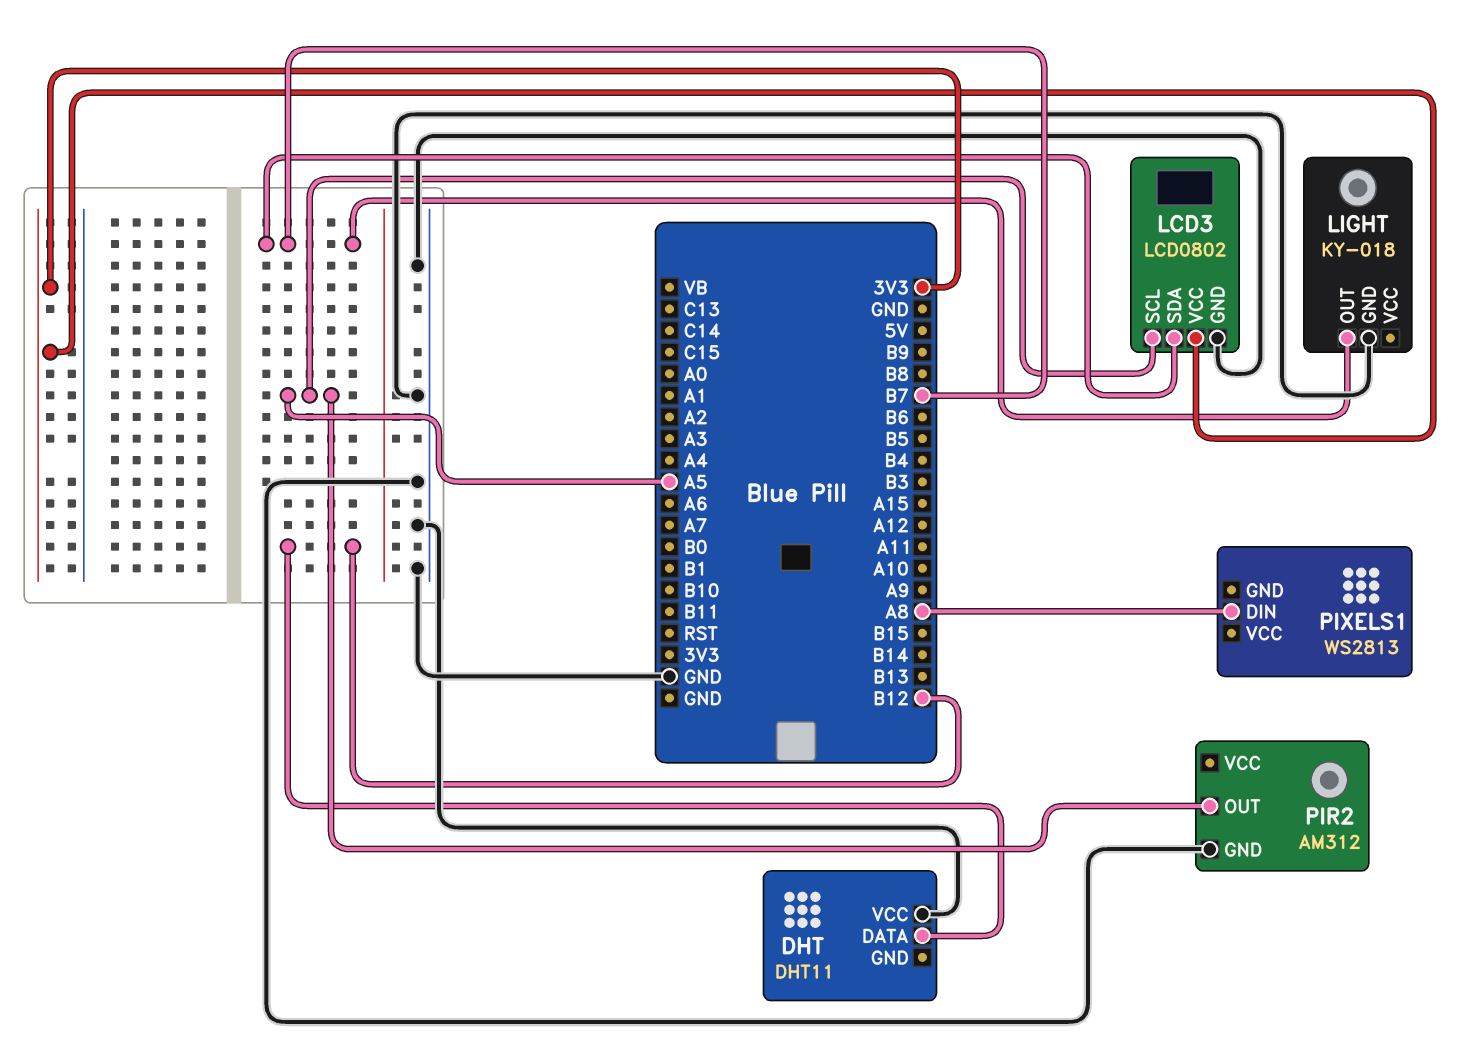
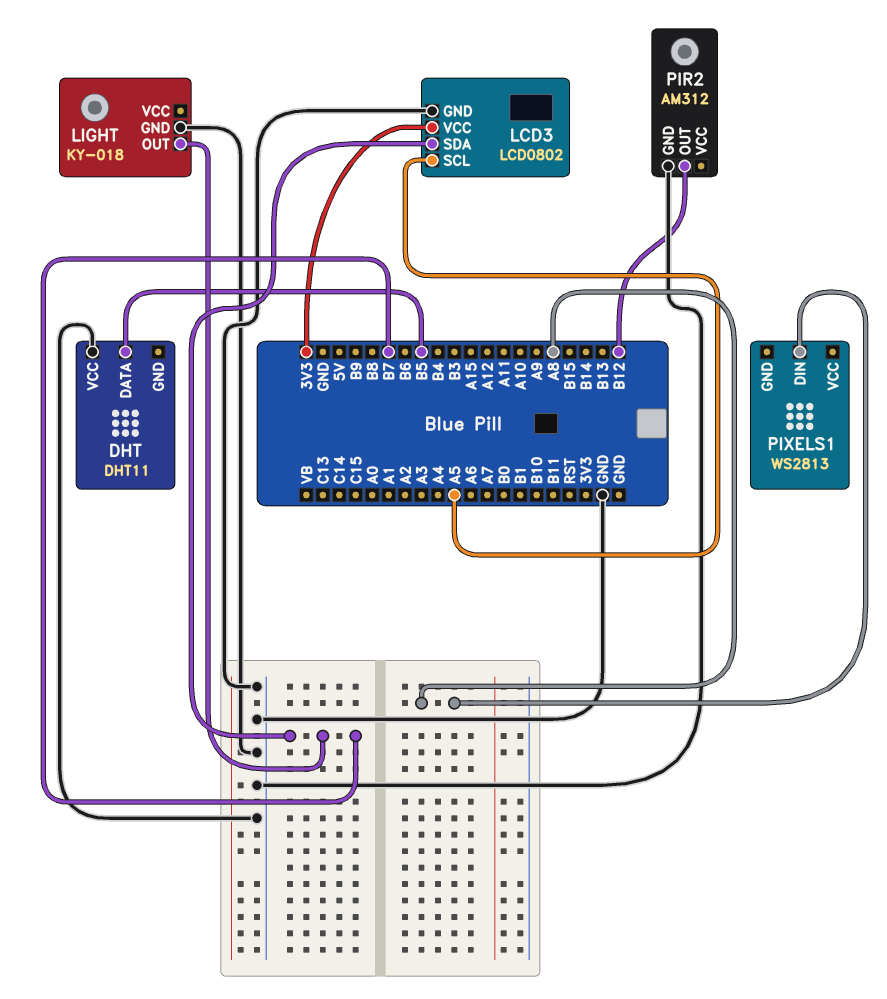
DHT pin DATA: B12 -> B5
PIR2 pin OUT: A5 -> B12

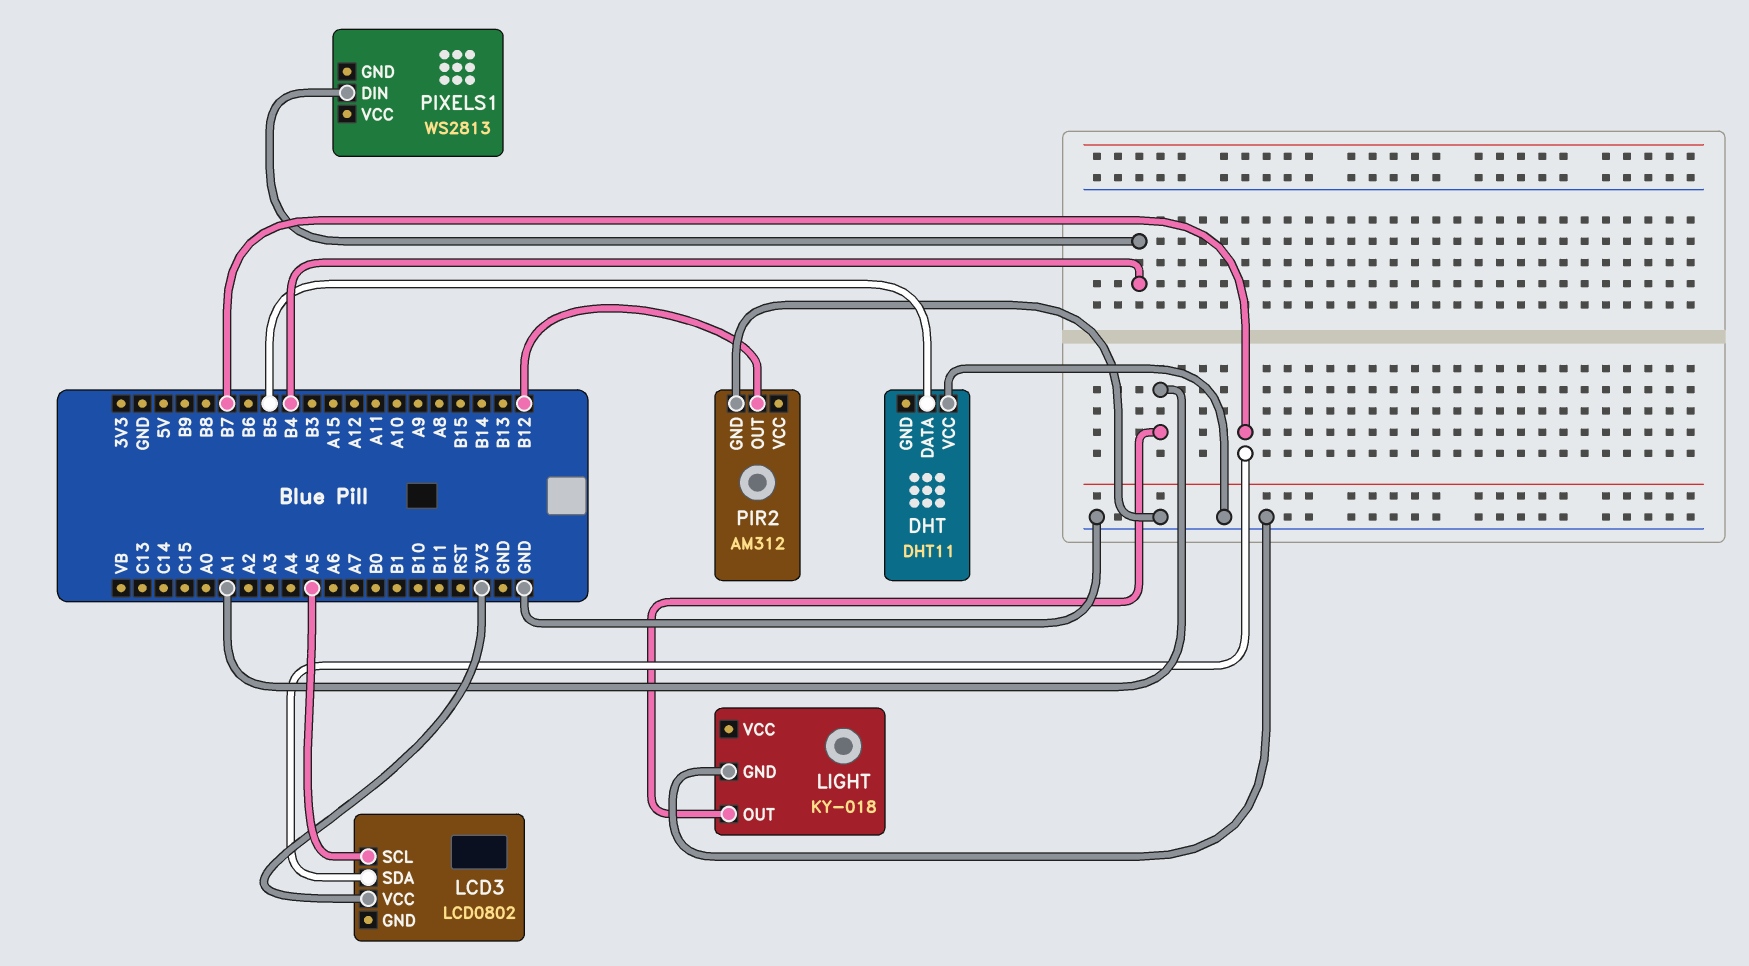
LCD3 pin GND: GND -> none
LIGHT pin OUT: B7 -> A1
PIXELS1 pin DIN: A8 -> B4

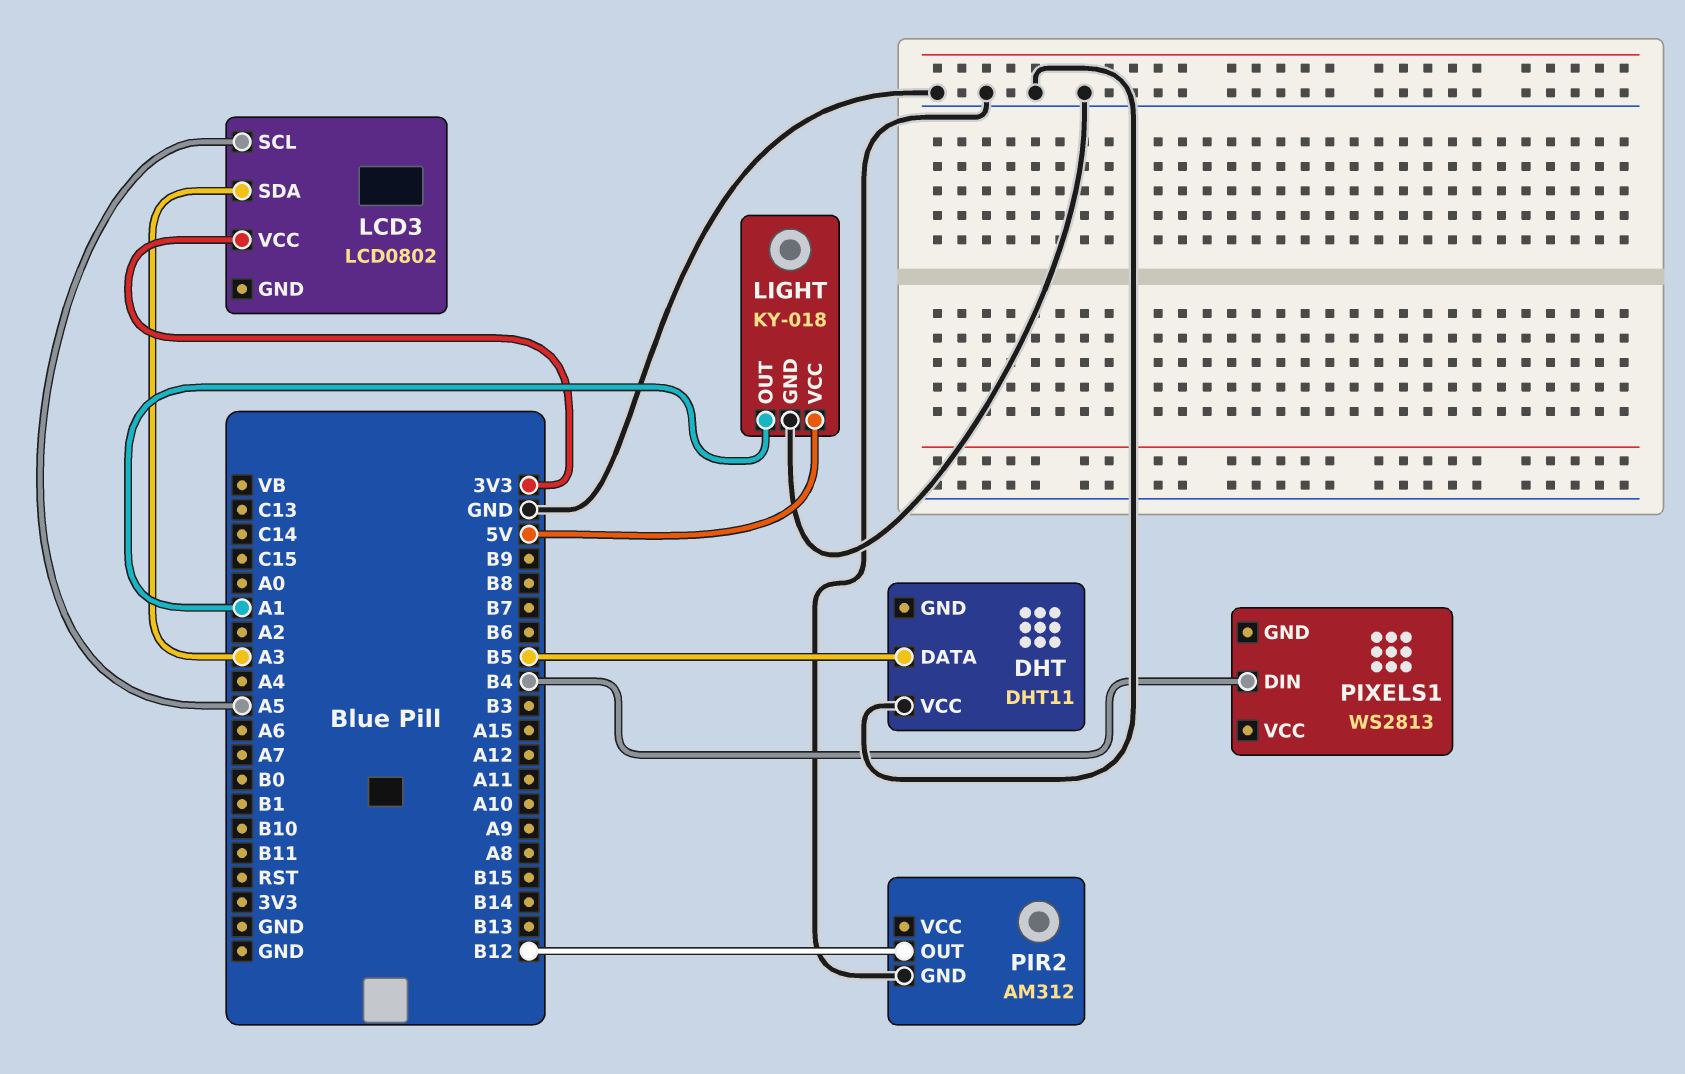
LCD3 pin SDA: B7 -> A3
LIGHT pin VCC: none -> 5V

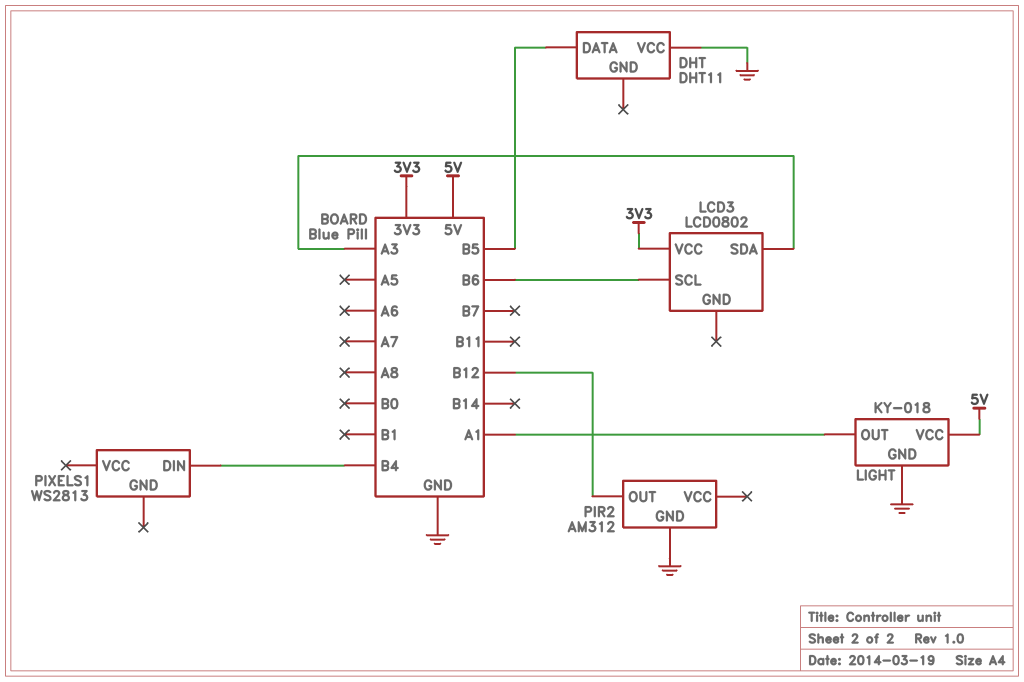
LCD3 pin SCL: A5 -> B6

